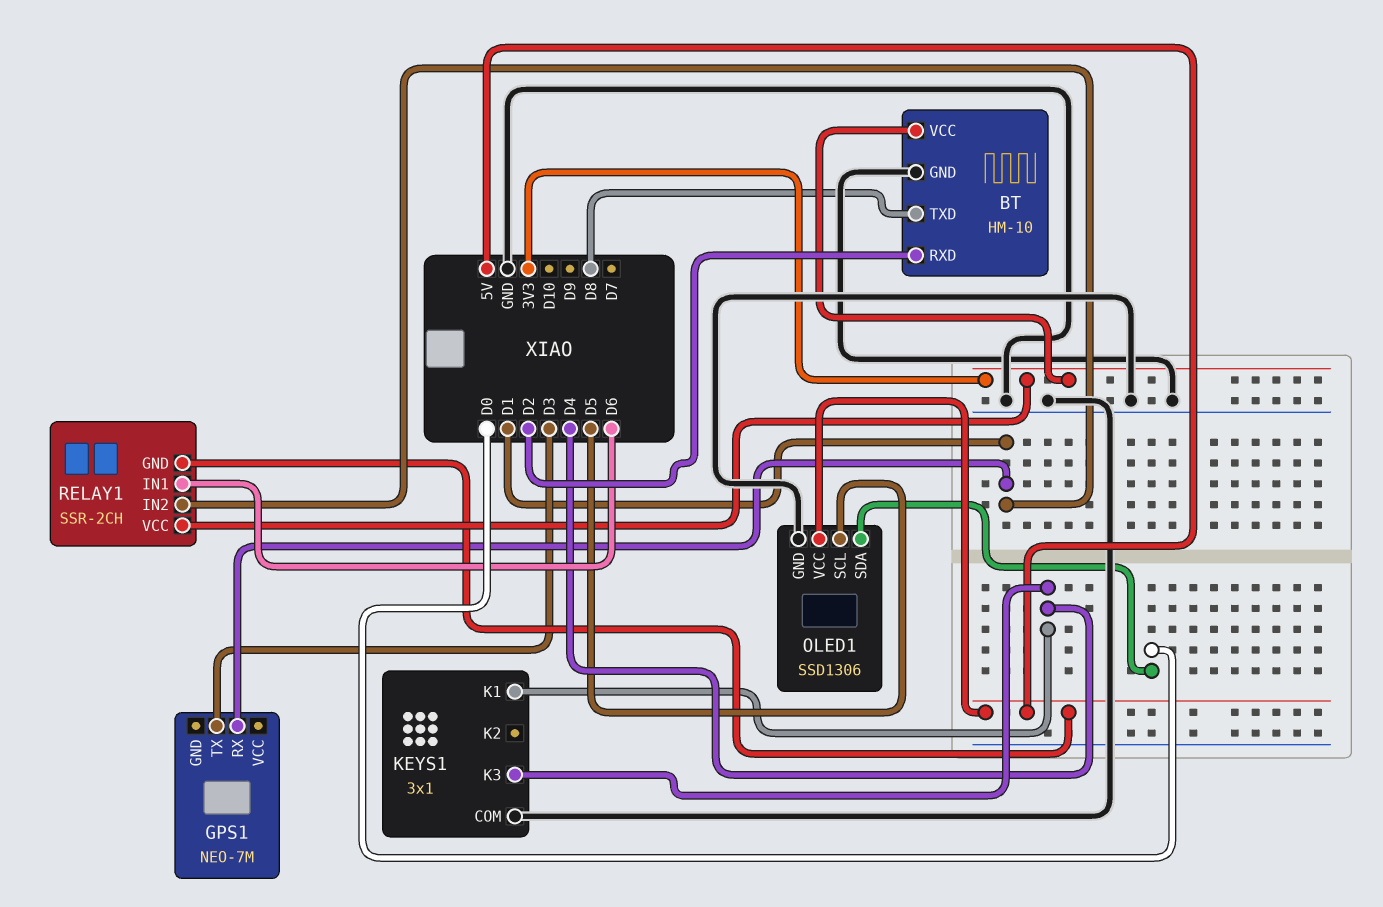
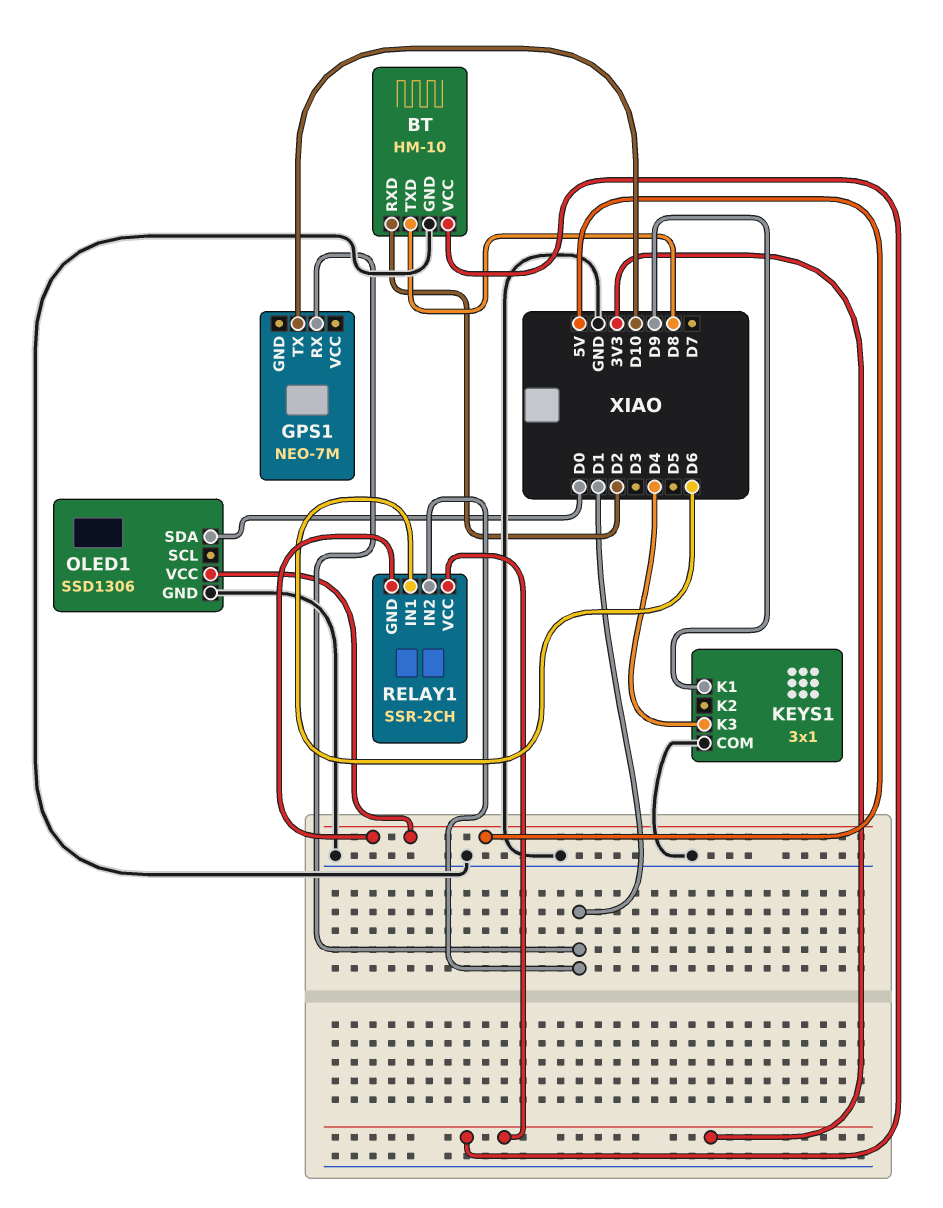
GPS1 pin TX: D3 -> D10
KEYS1 pin K1: D4 -> D9
OLED1 pin SCL: D5 -> none

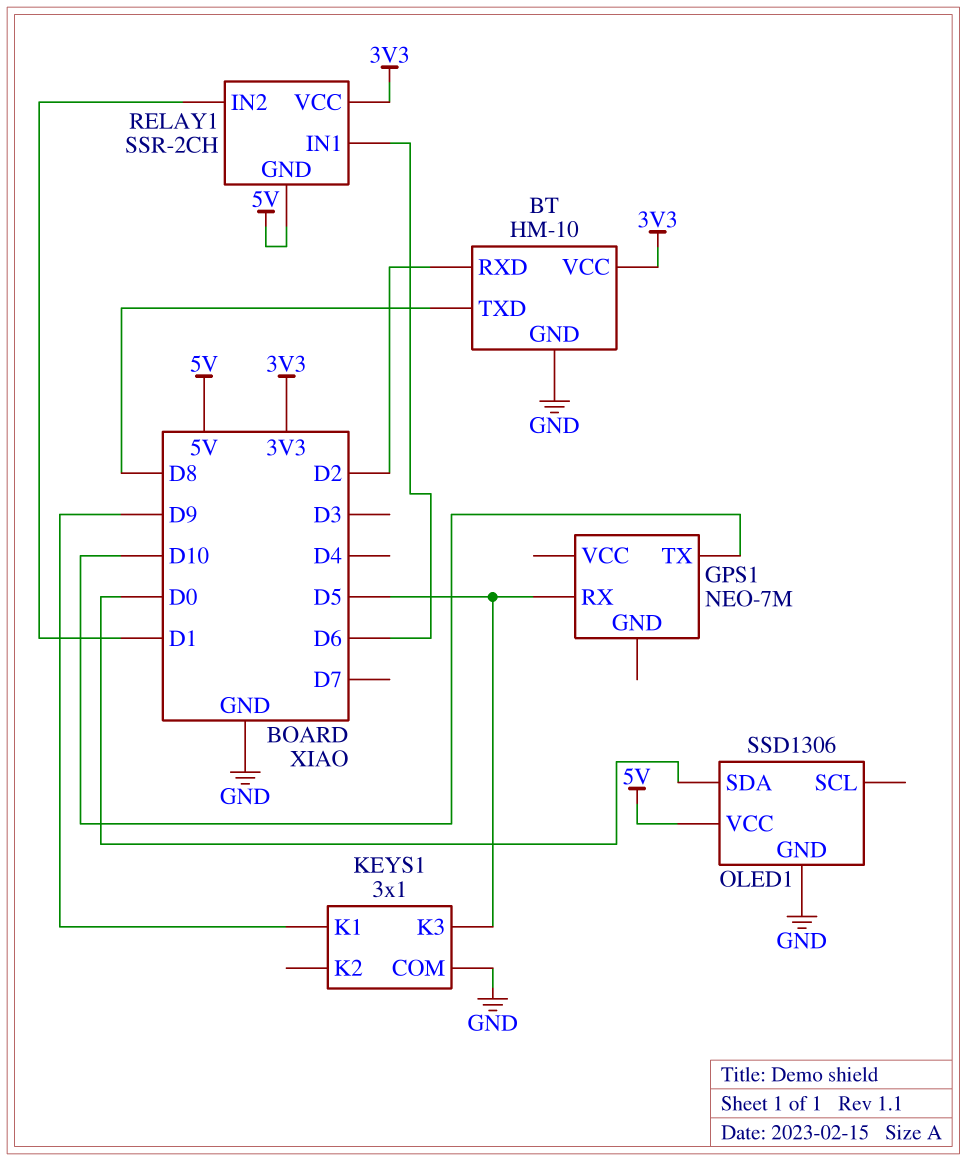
GPS1 pin RX: D1 -> D5
KEYS1 pin K3: D4 -> D5

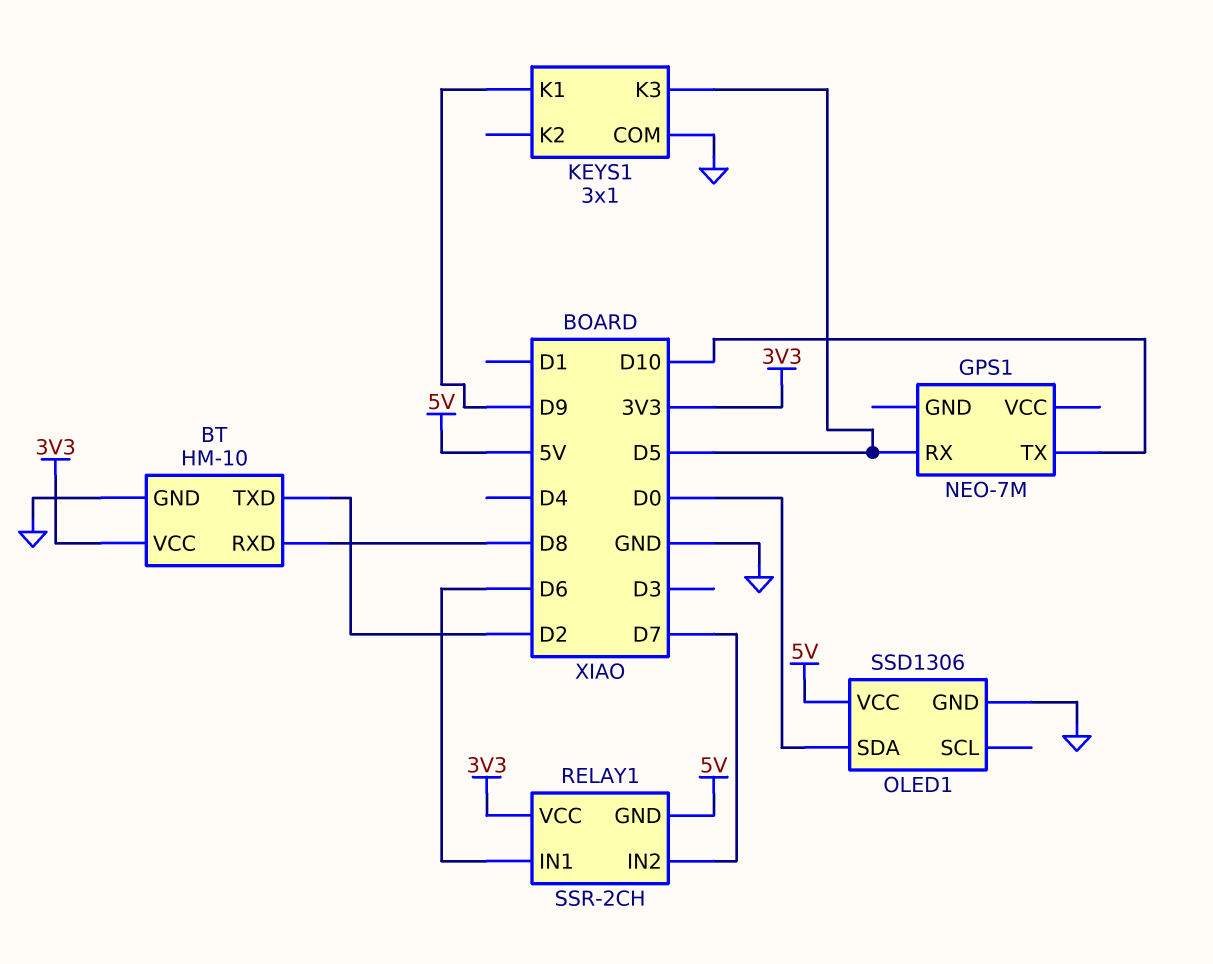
BT pin RXD: D2 -> D8
BT pin TXD: D8 -> D2
RELAY1 pin IN2: D1 -> D7

